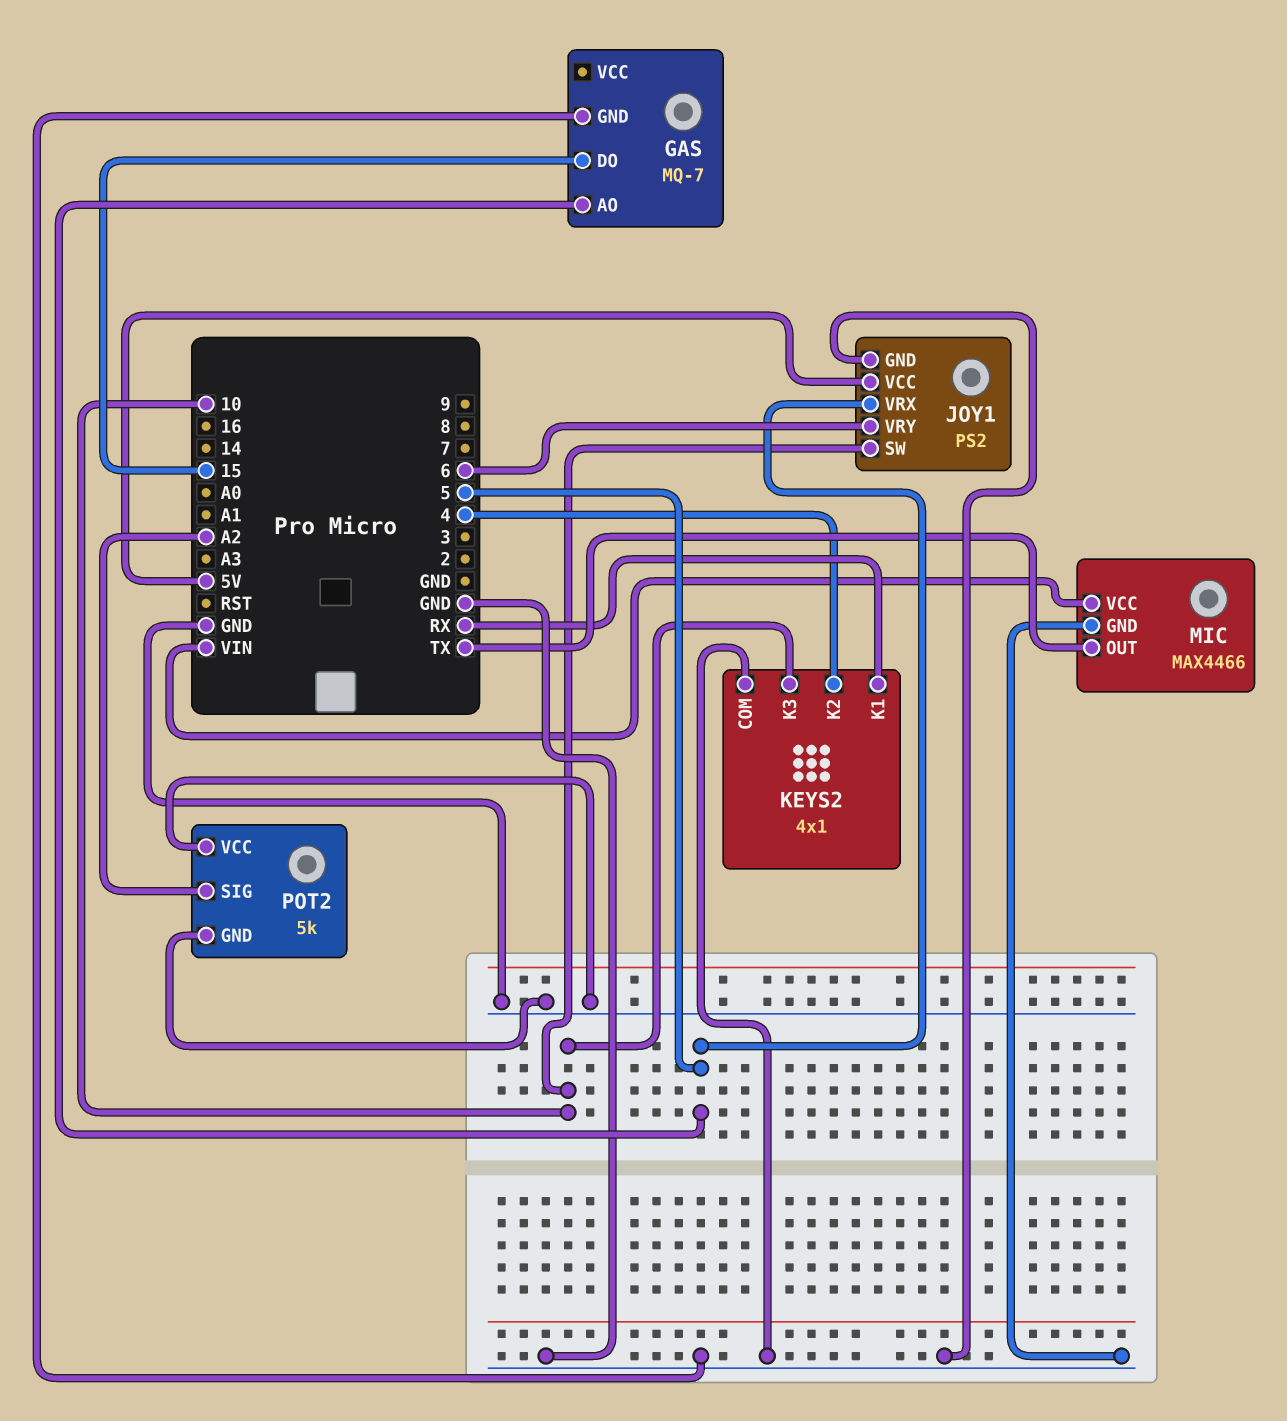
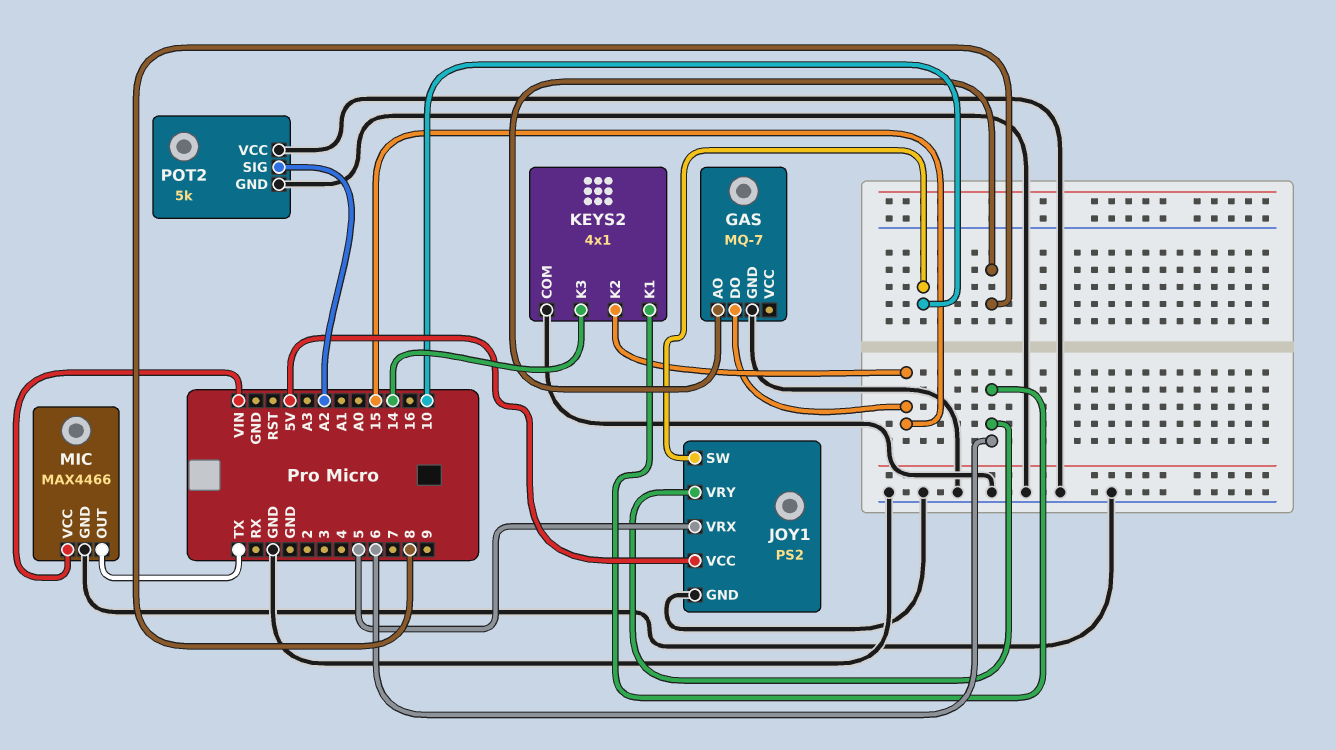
GAS pin AO: 5 -> 8
KEYS2 pin K1: RX -> 6
KEYS2 pin K2: 4 -> 15
KEYS2 pin K3: 10 -> 14

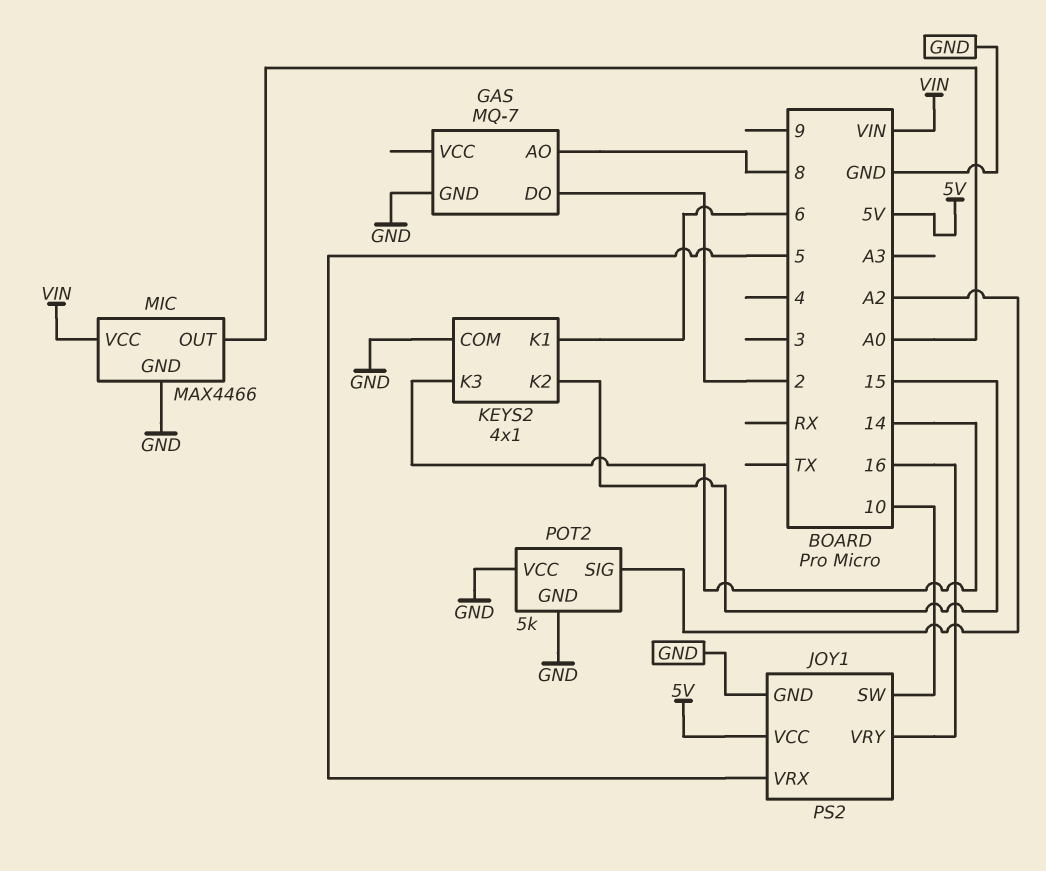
GAS pin DO: 15 -> 2
JOY1 pin VRY: 6 -> 16
MIC pin OUT: TX -> A0

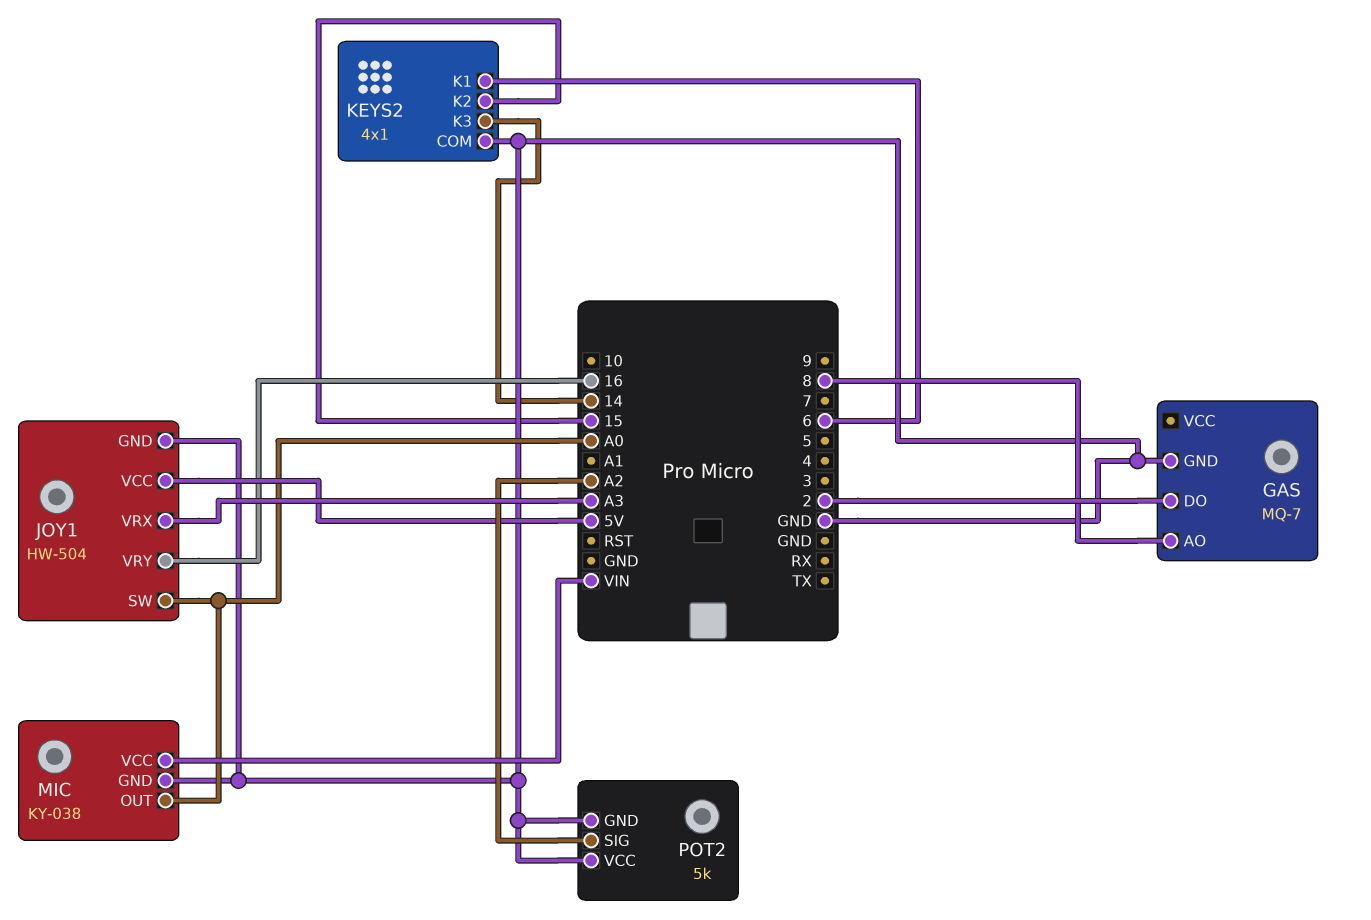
JOY1: PS2 -> HW-504
JOY1 pin SW: 10 -> A0
JOY1 pin VRX: 5 -> A3
MIC: MAX4466 -> KY-038

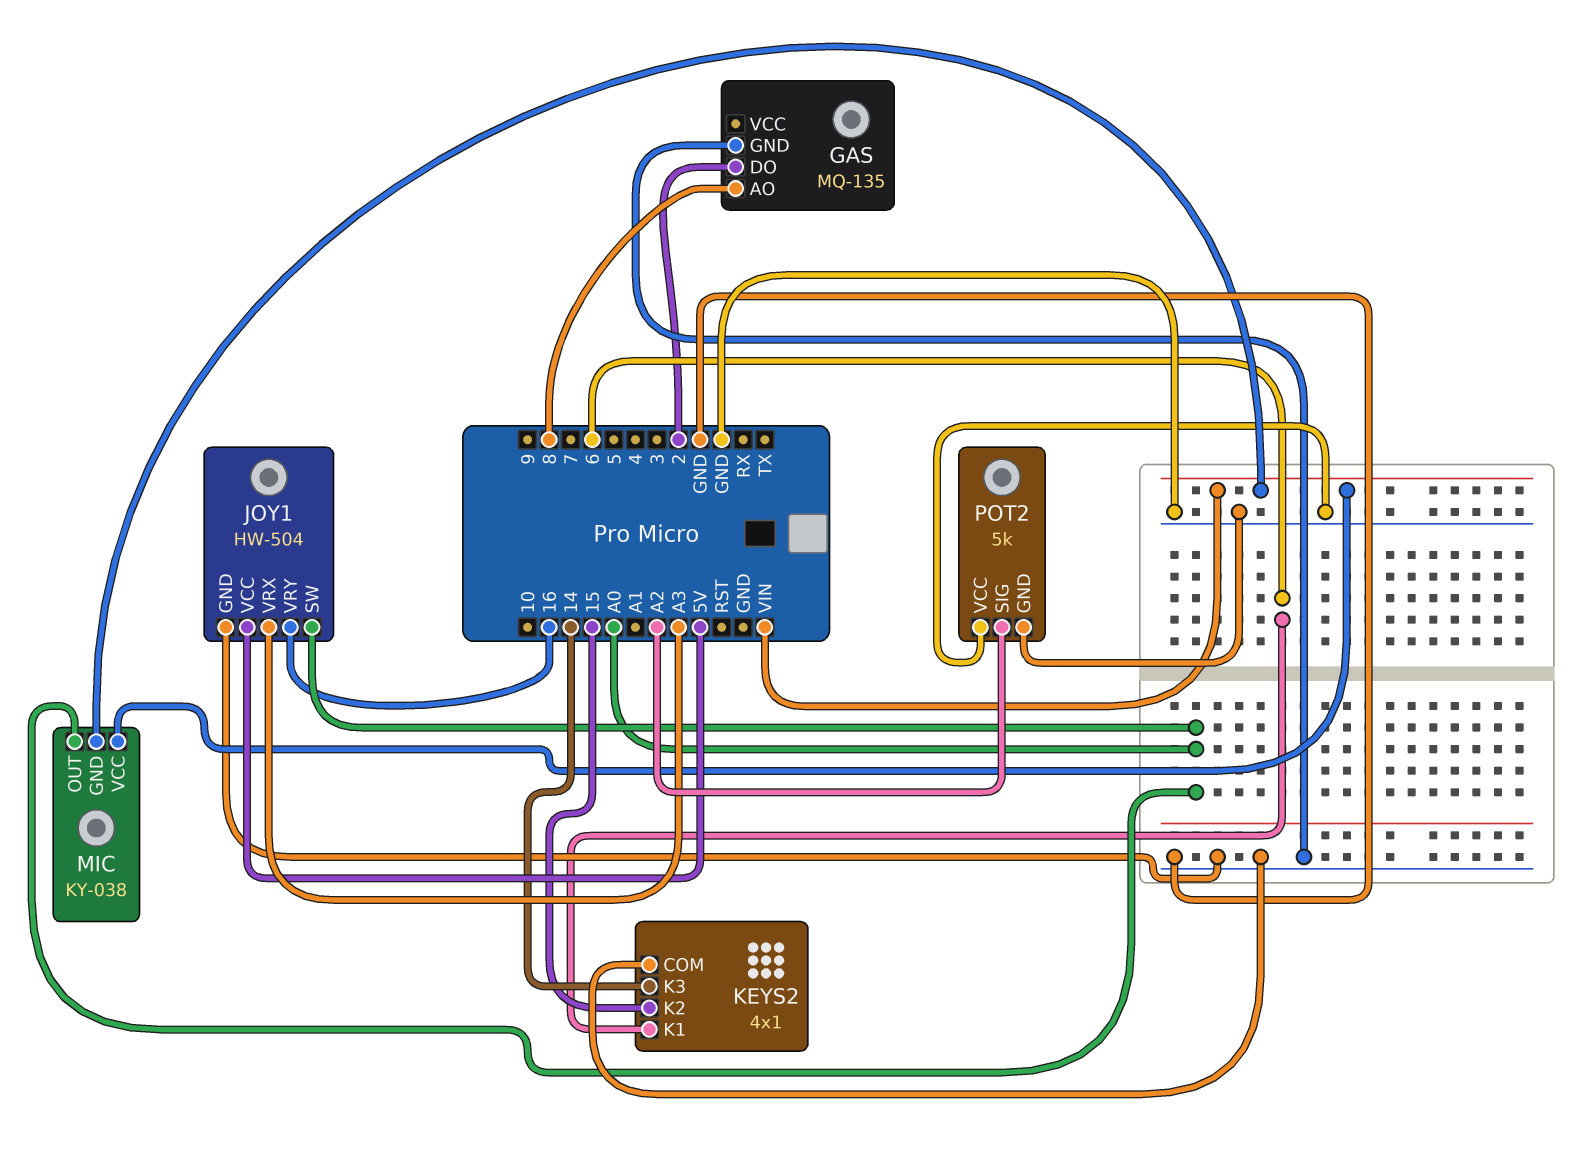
GAS: MQ-7 -> MQ-135
MIC pin GND: GND -> VIN

